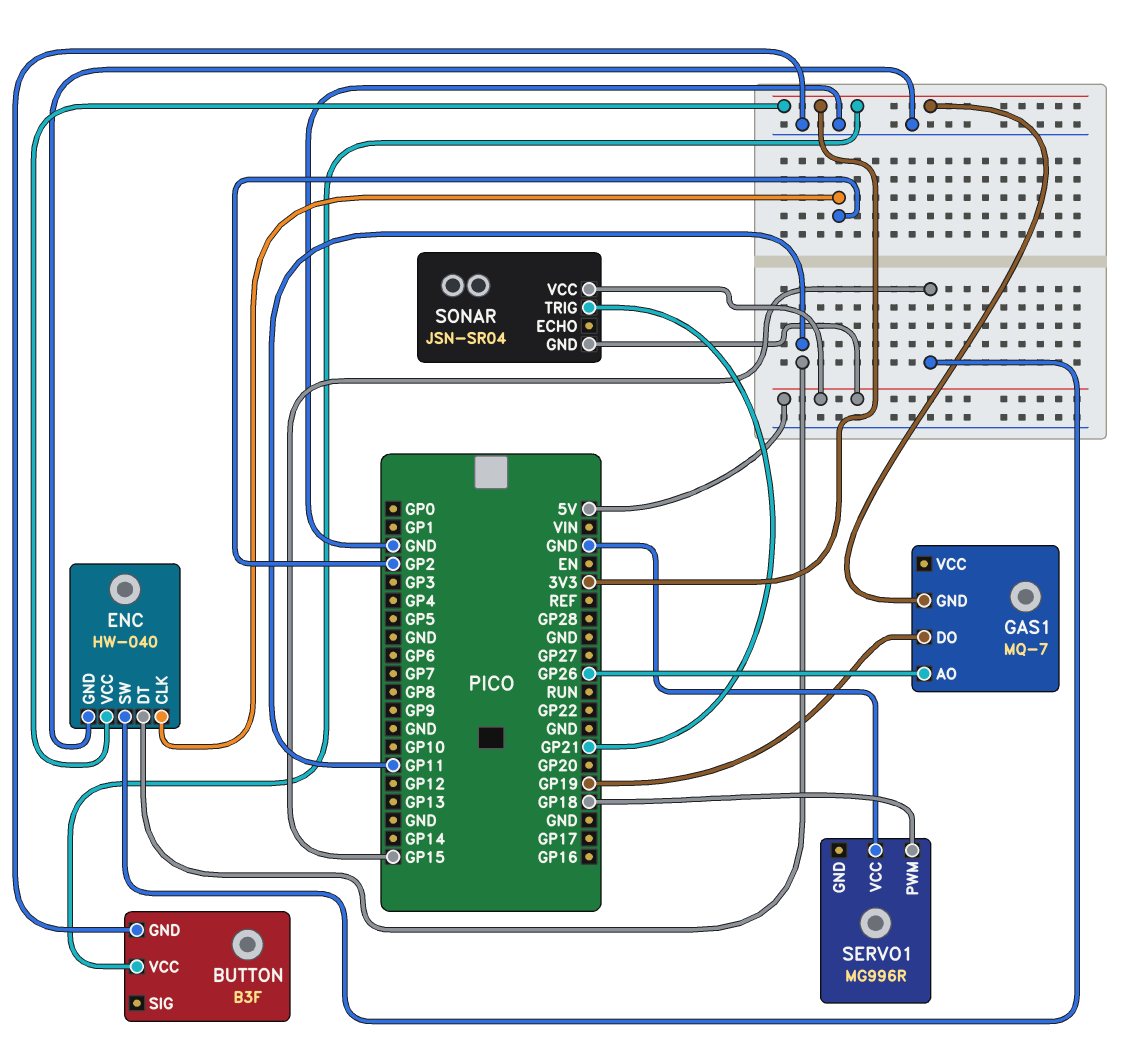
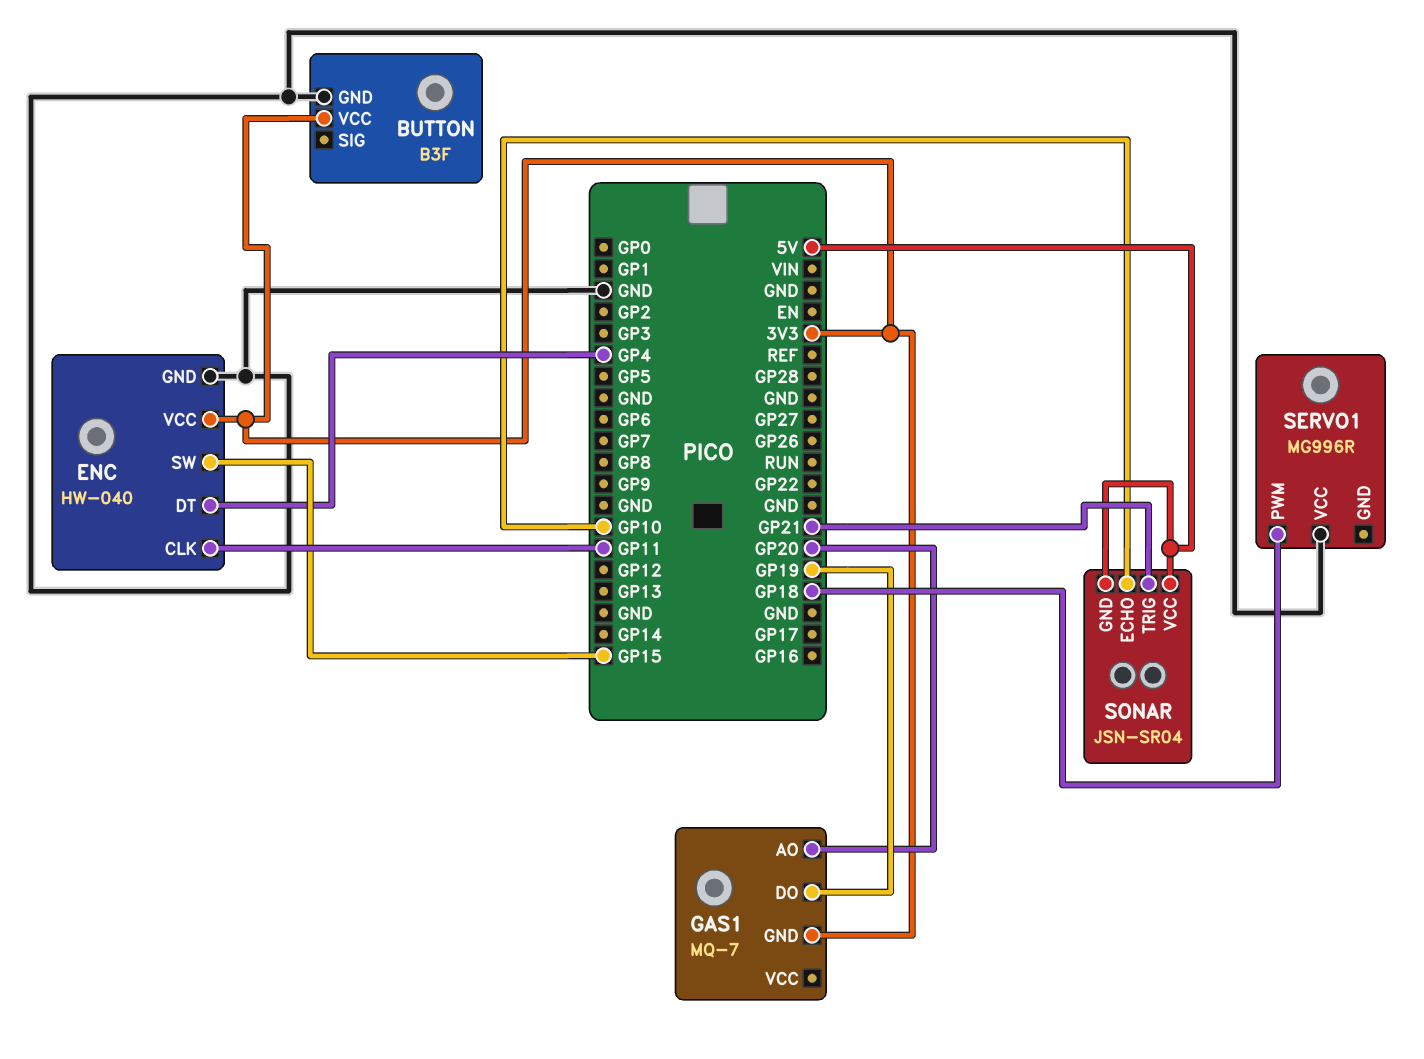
ENC pin CLK: GP2 -> GP11
ENC pin DT: GP11 -> GP4
GAS1 pin AO: GP26 -> GP20
SONAR pin ECHO: none -> GP10

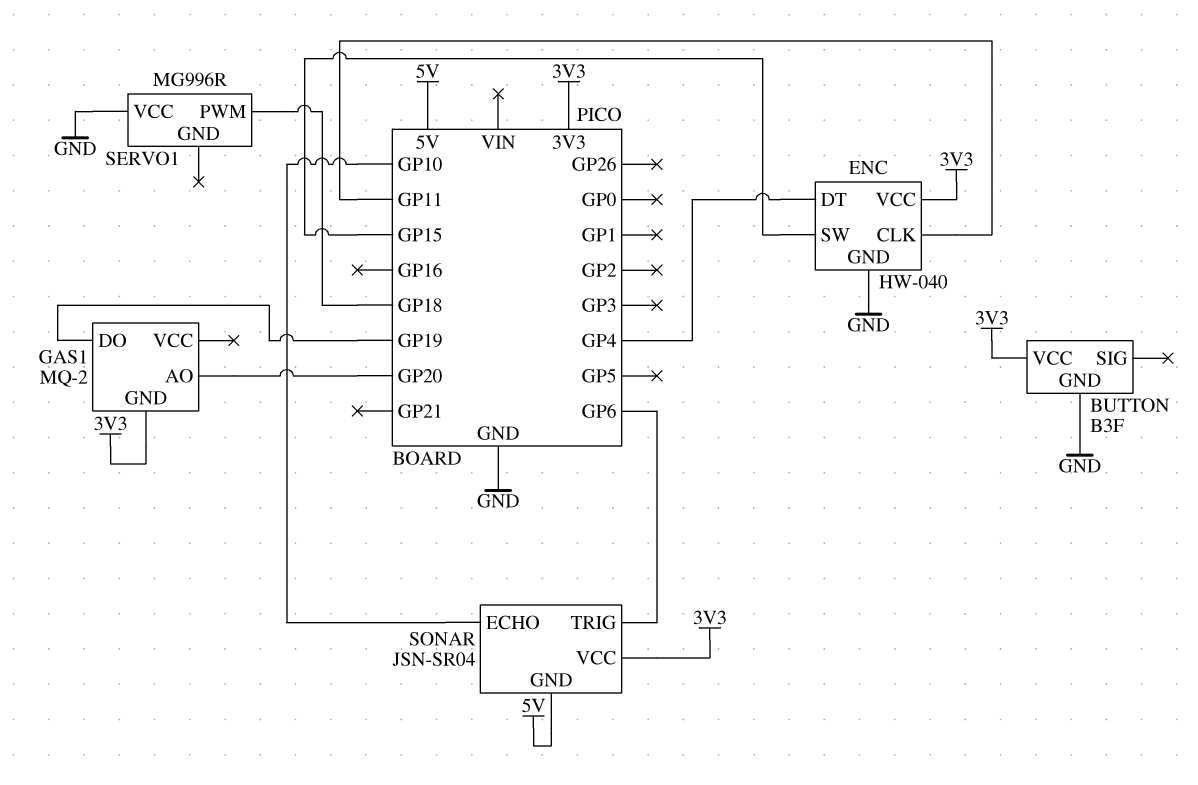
GAS1: MQ-7 -> MQ-2
SONAR pin TRIG: GP21 -> GP6
SONAR pin VCC: 5V -> 3V3

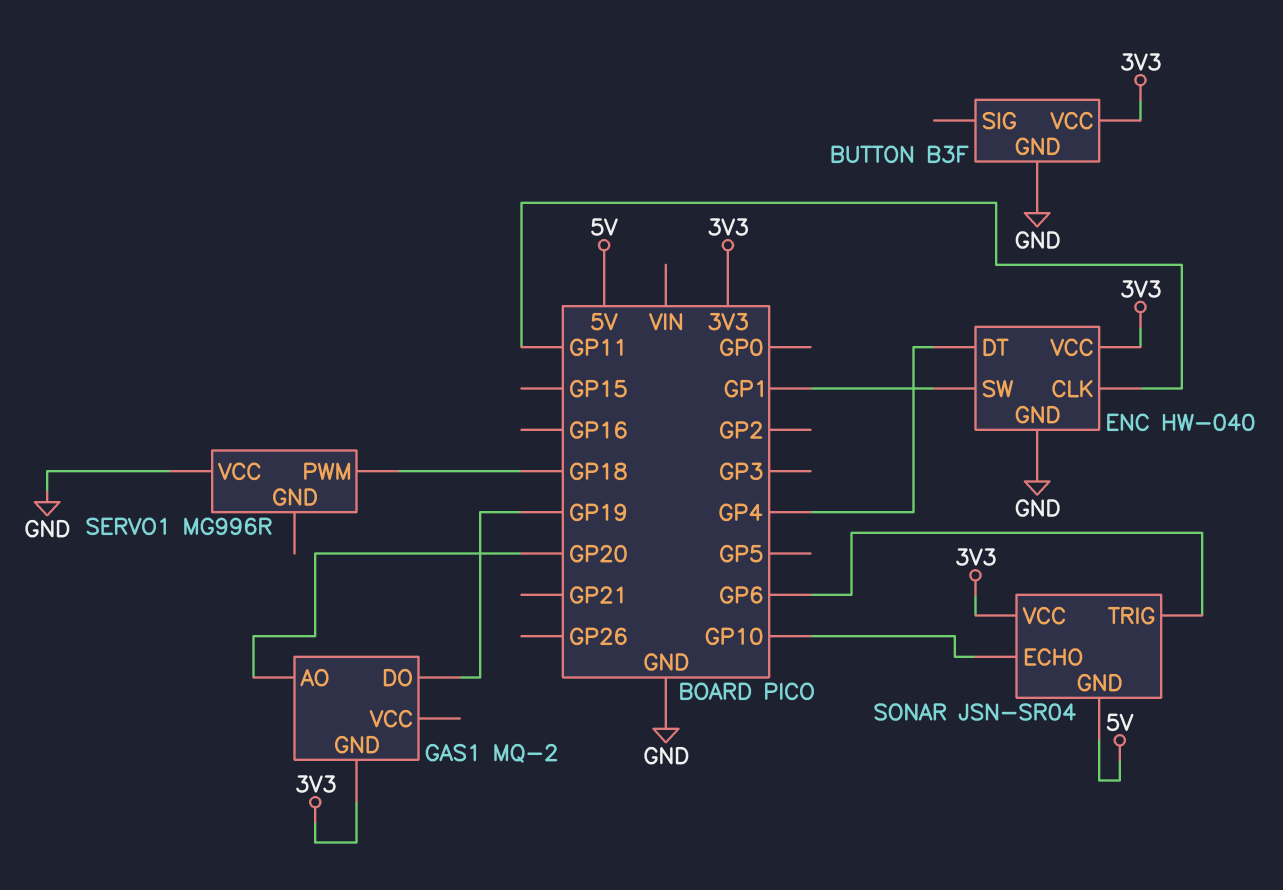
ENC pin SW: GP15 -> GP1

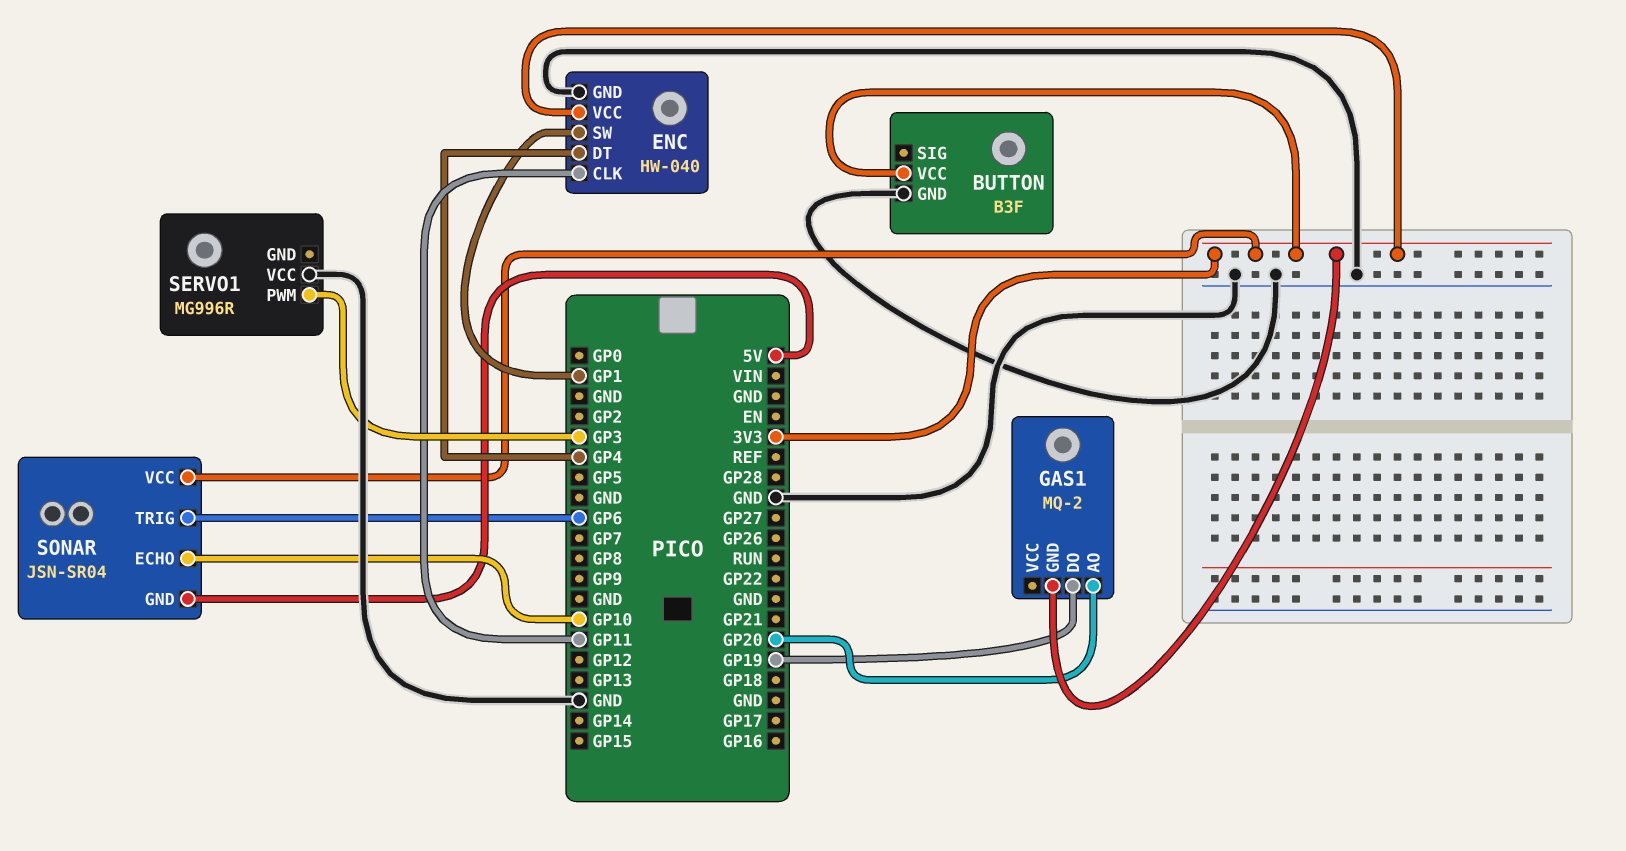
SERVO1 pin PWM: GP18 -> GP3

